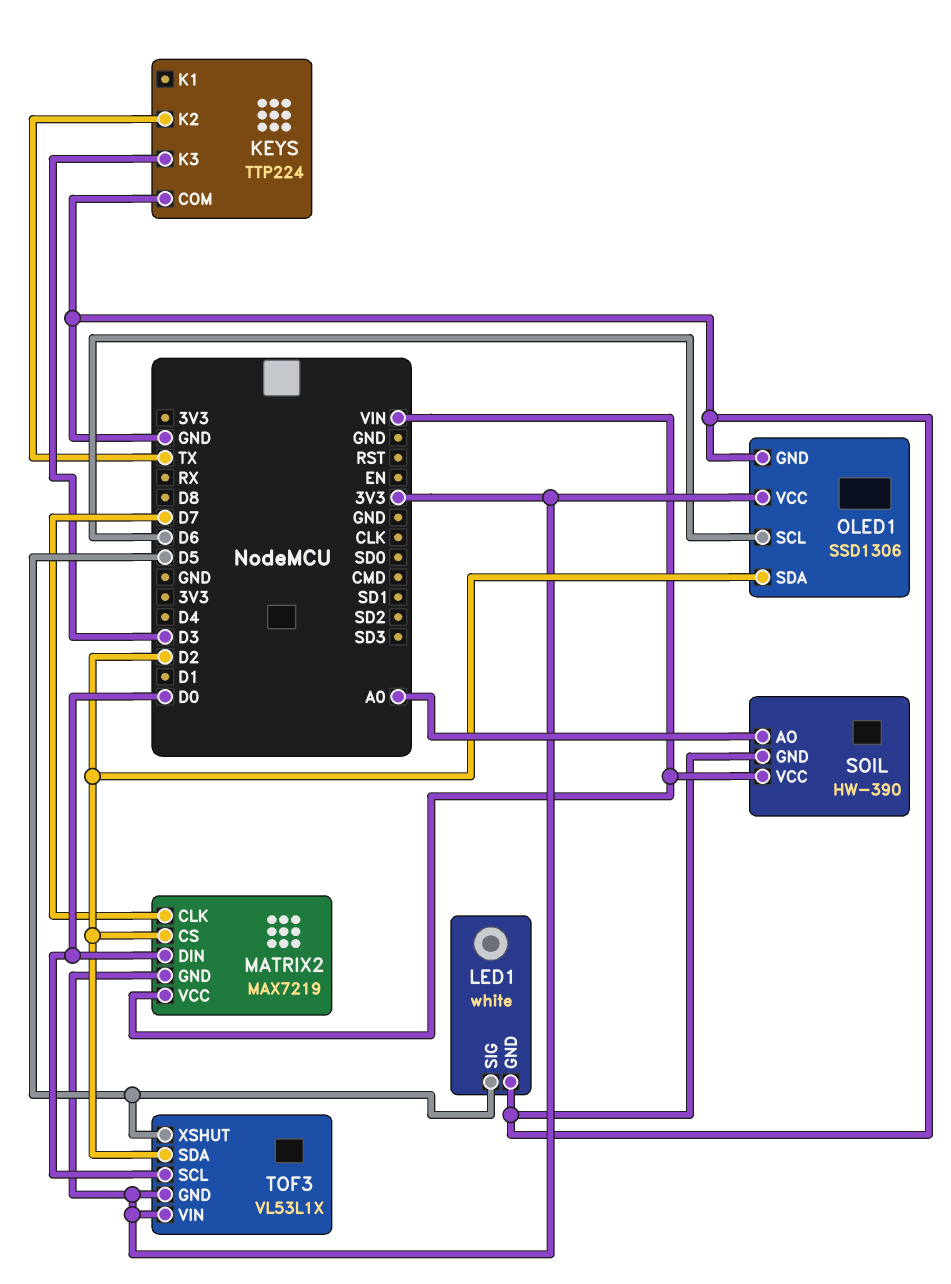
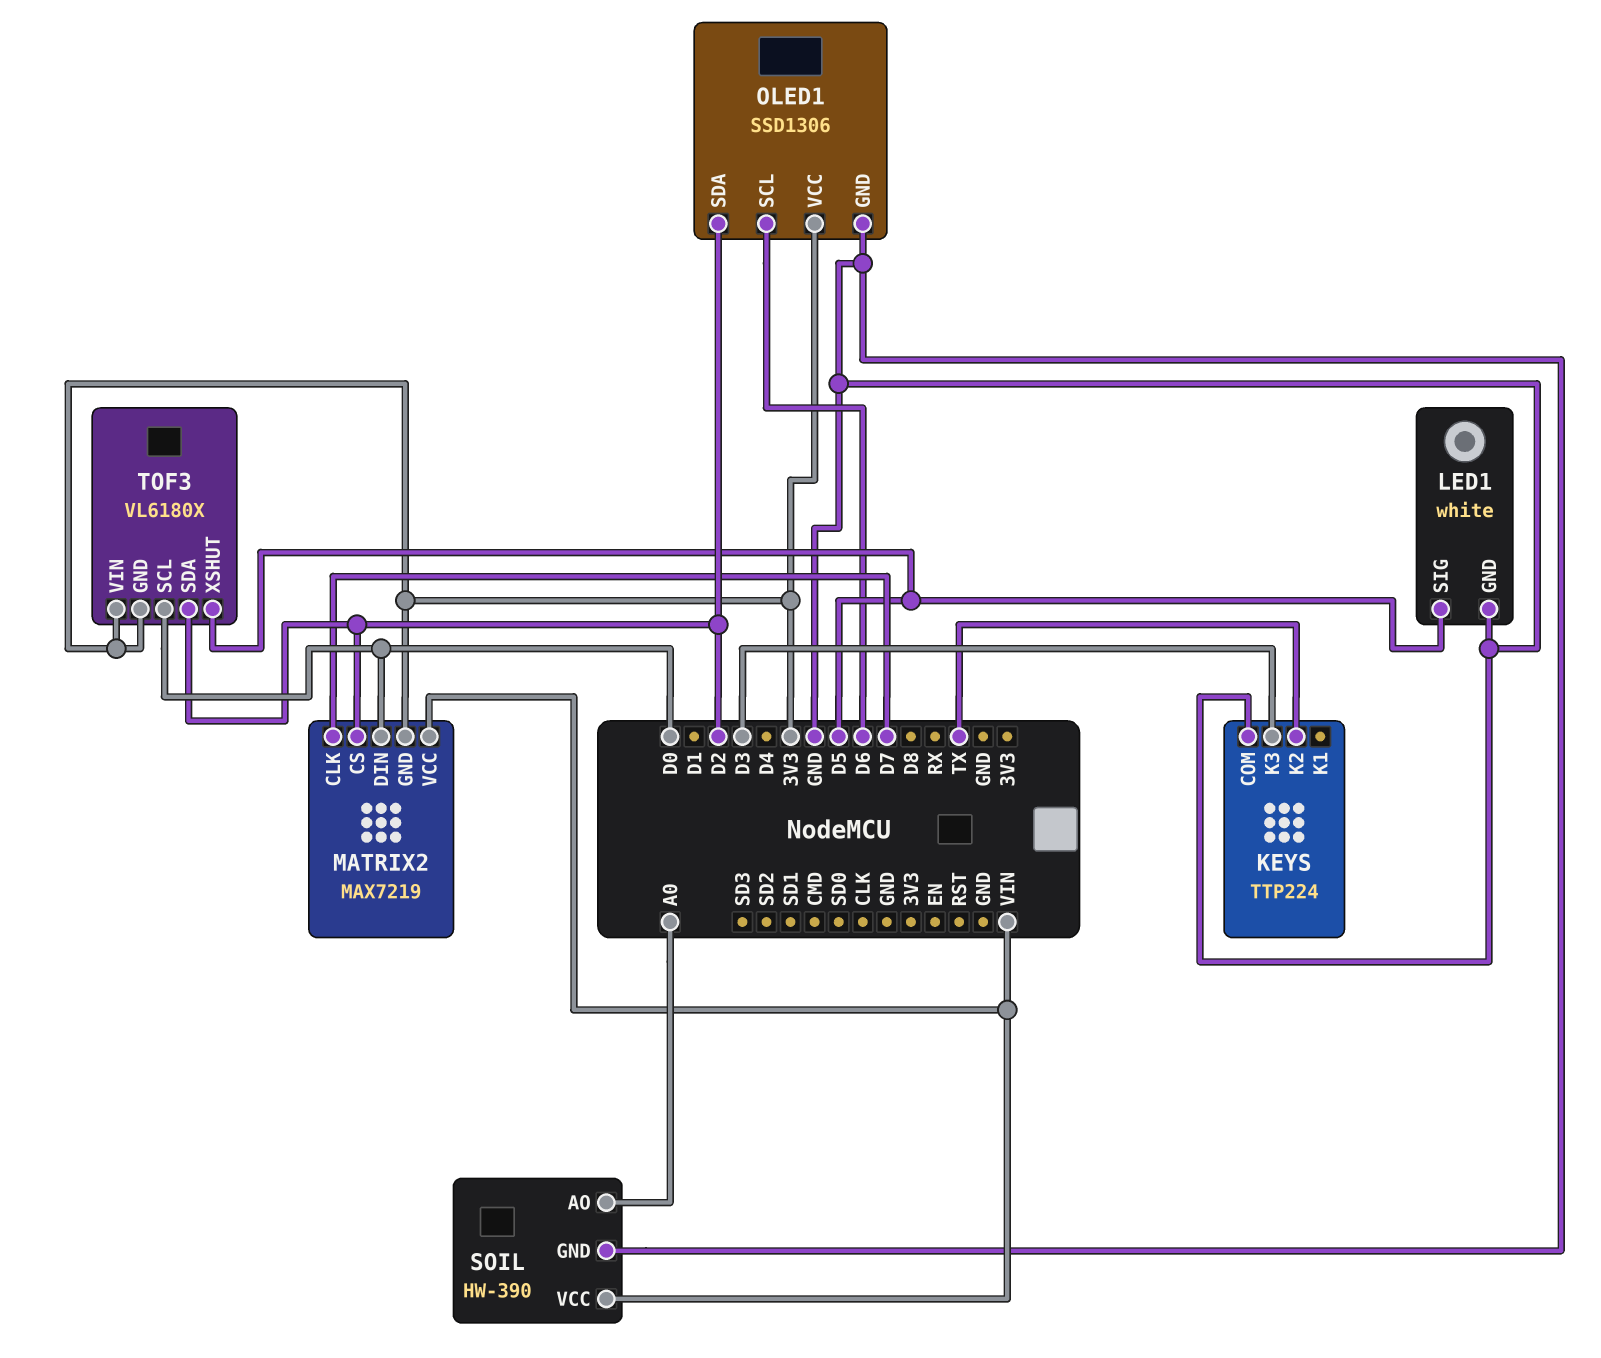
TOF3: VL53L1X -> VL6180X

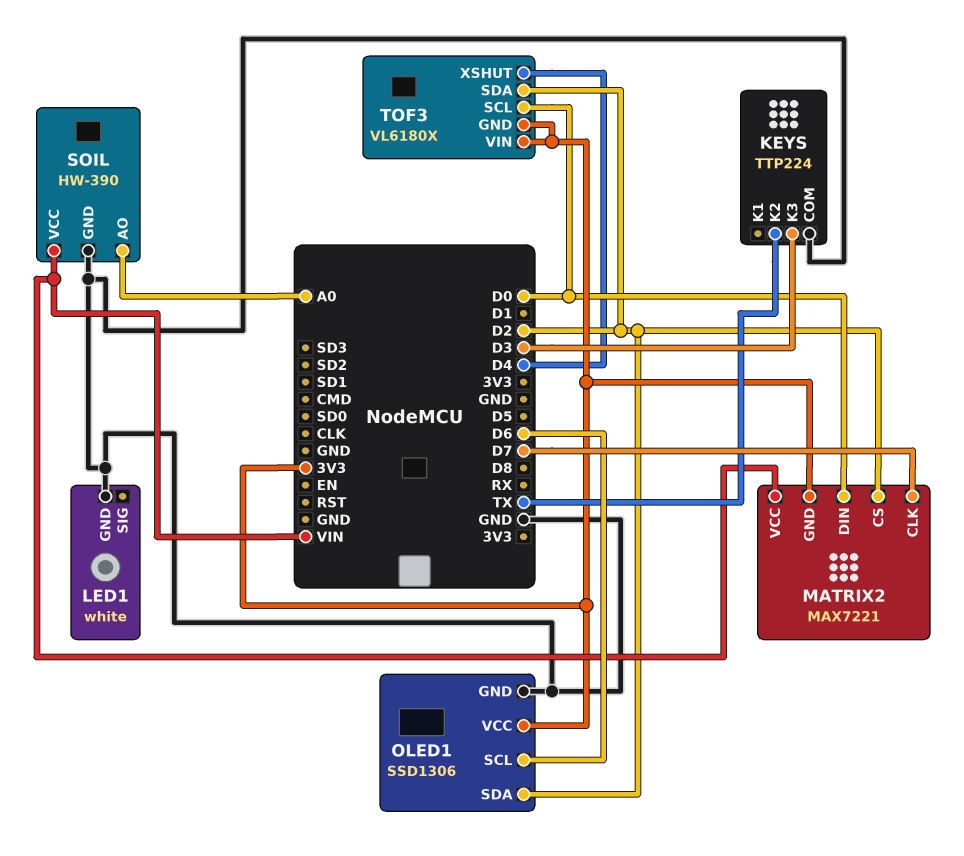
LED1 pin SIG: D5 -> none
MATRIX2: MAX7219 -> MAX7221
TOF3 pin XSHUT: D5 -> D4

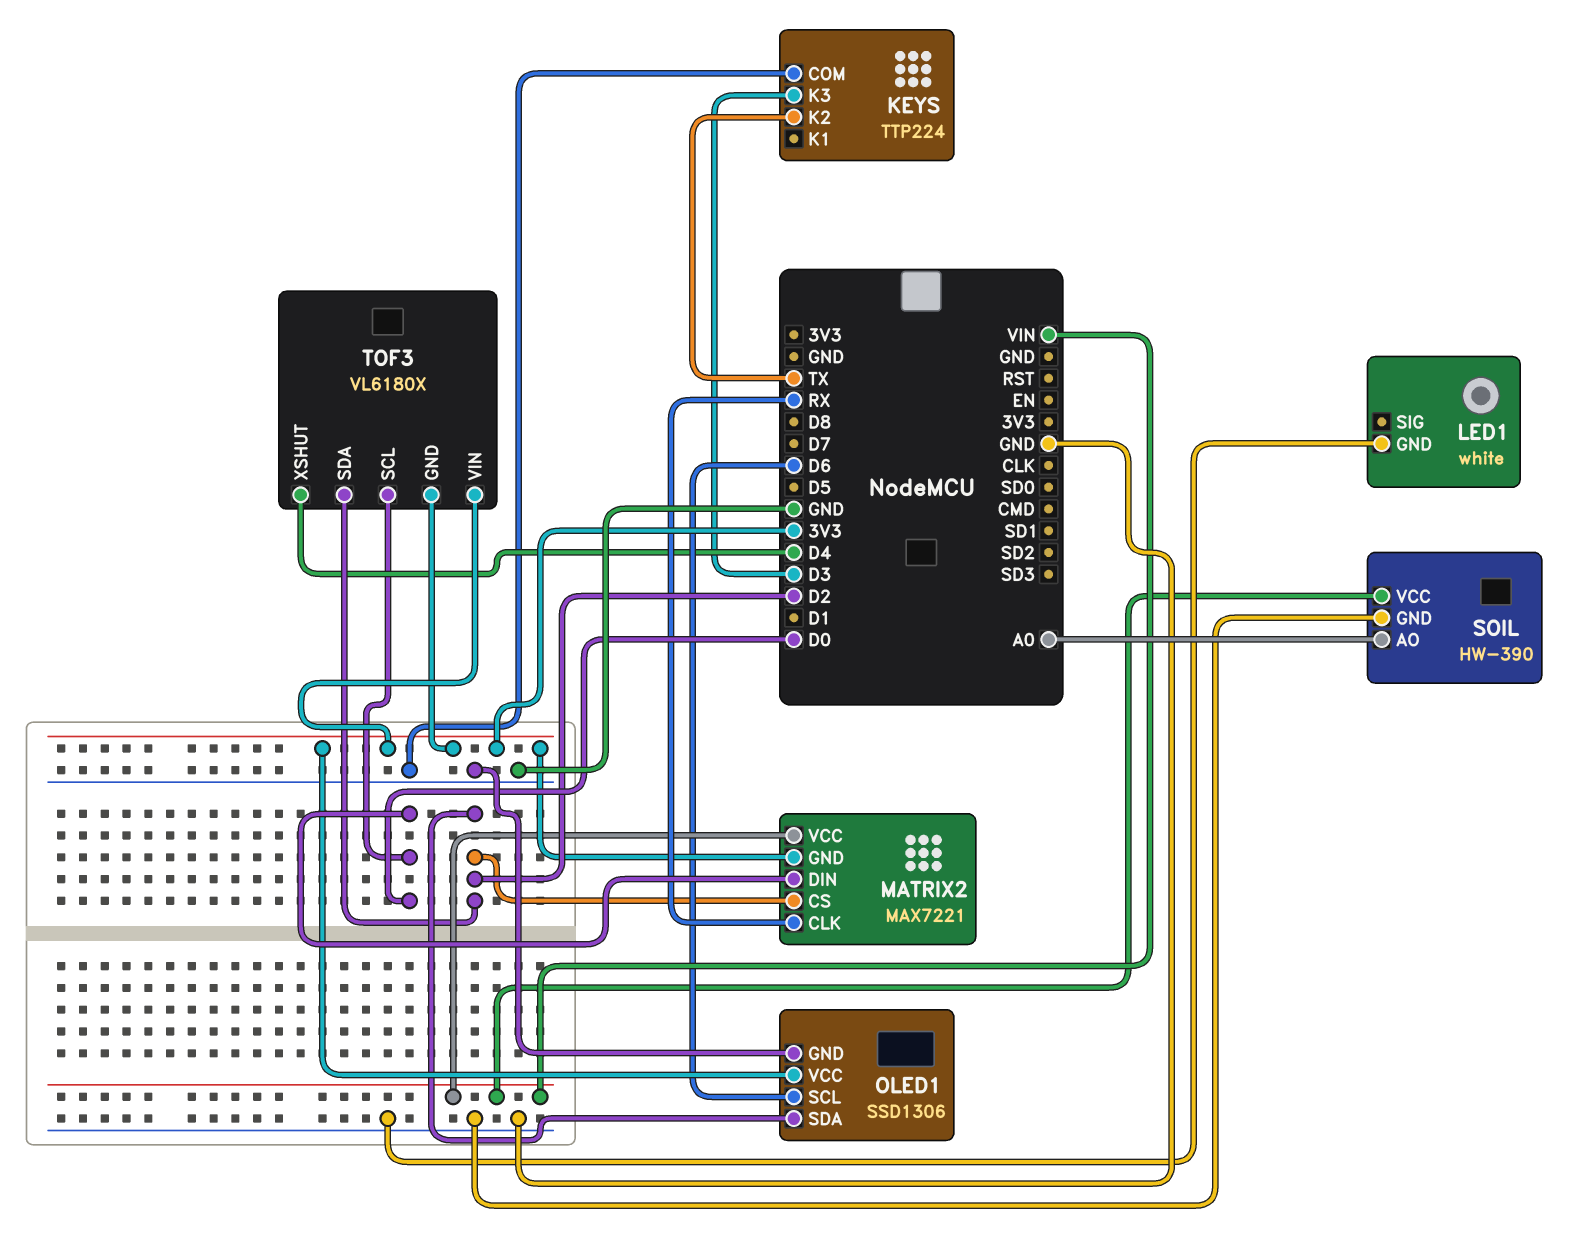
MATRIX2 pin CLK: D7 -> RX

